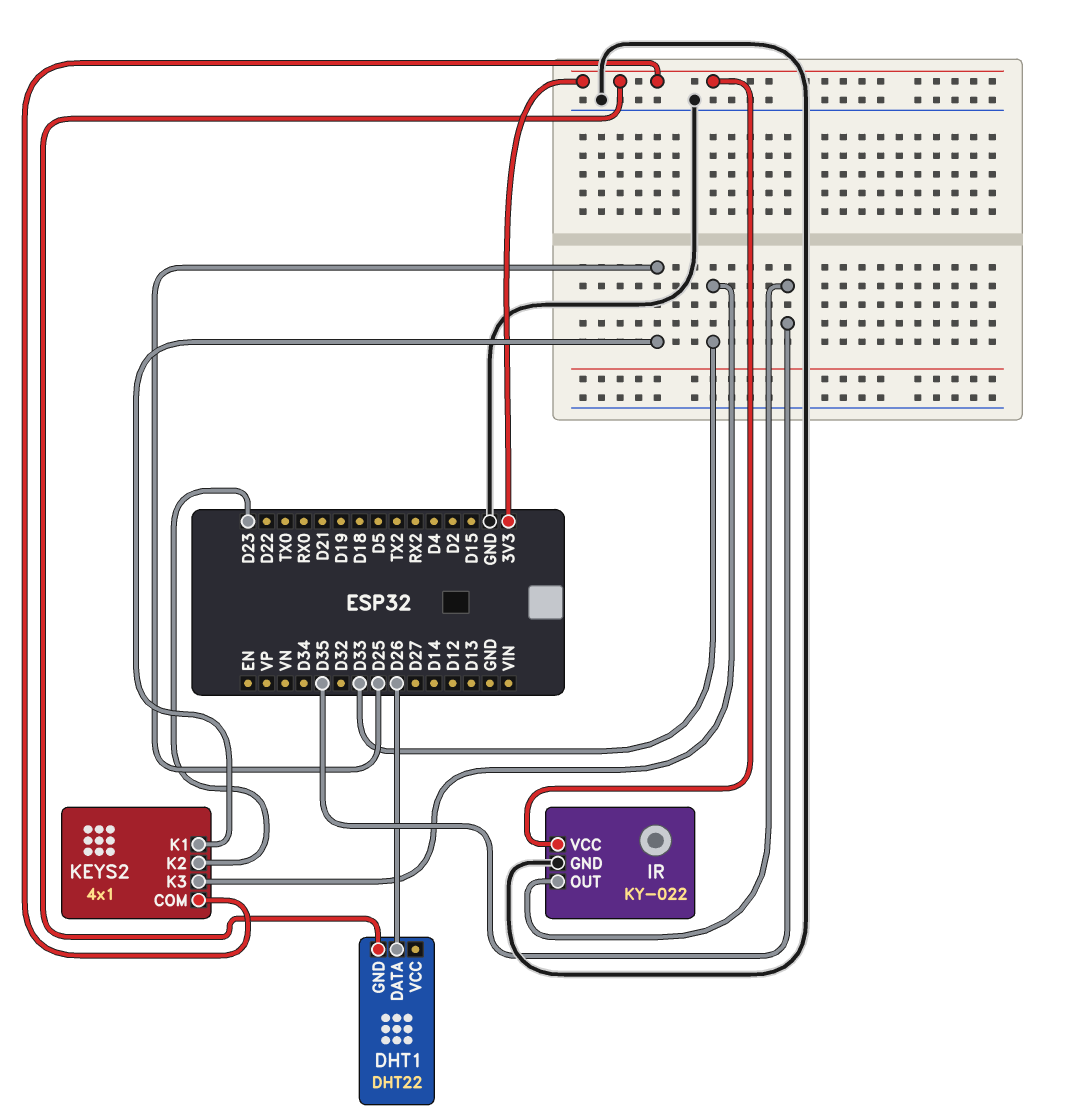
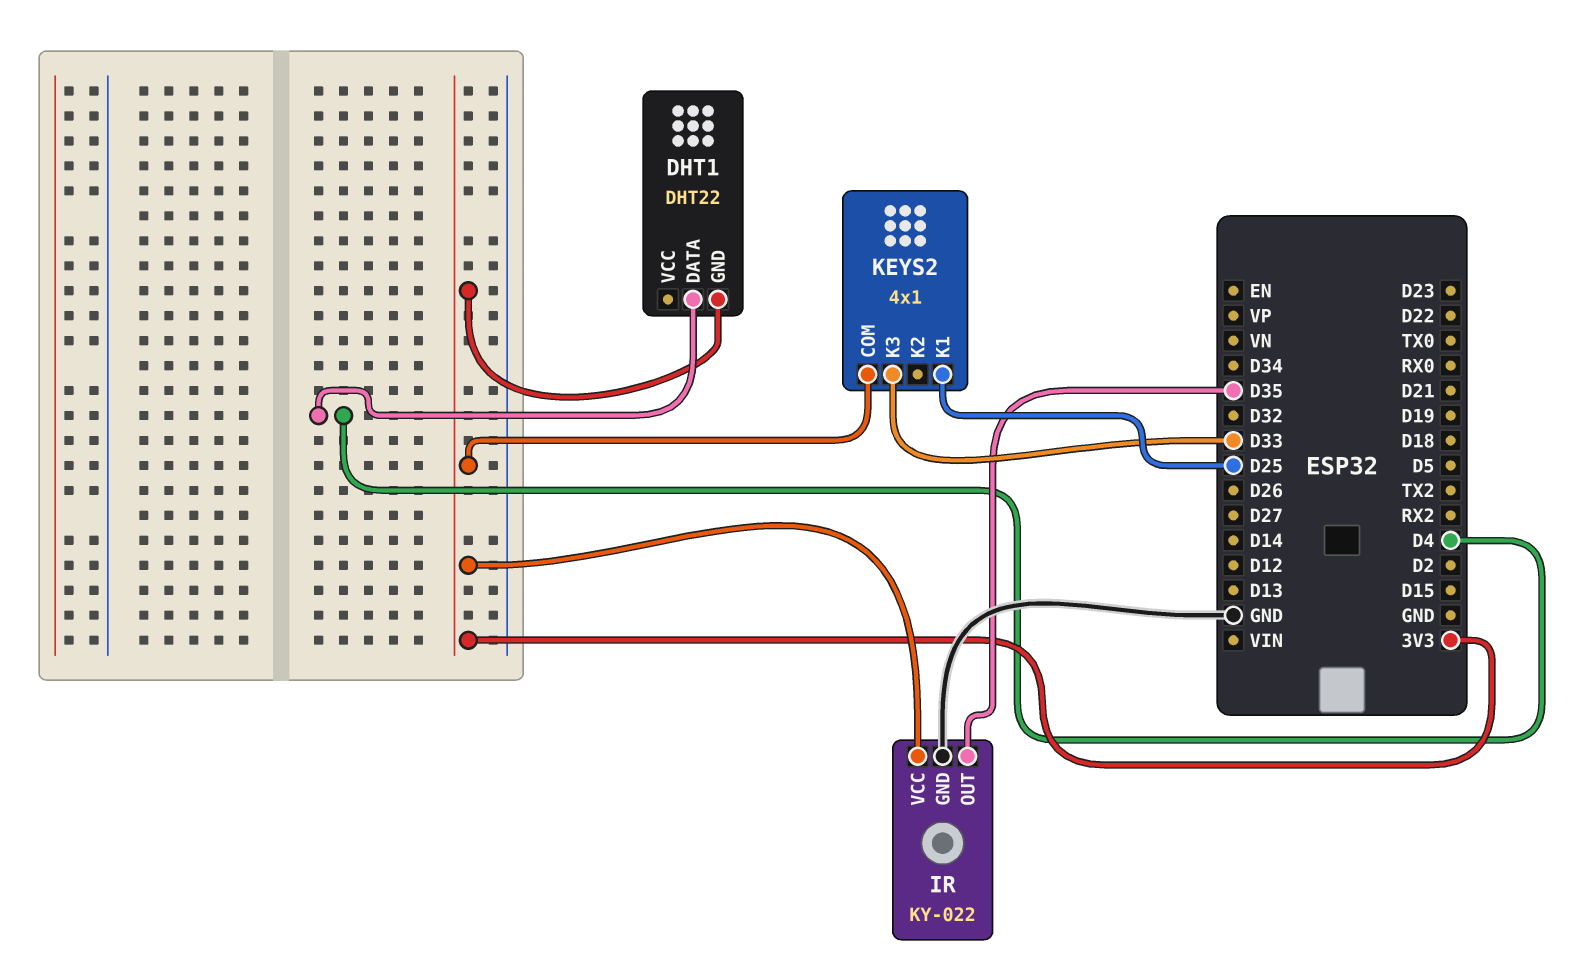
DHT1 pin DATA: D26 -> D4
KEYS2 pin K2: D23 -> none

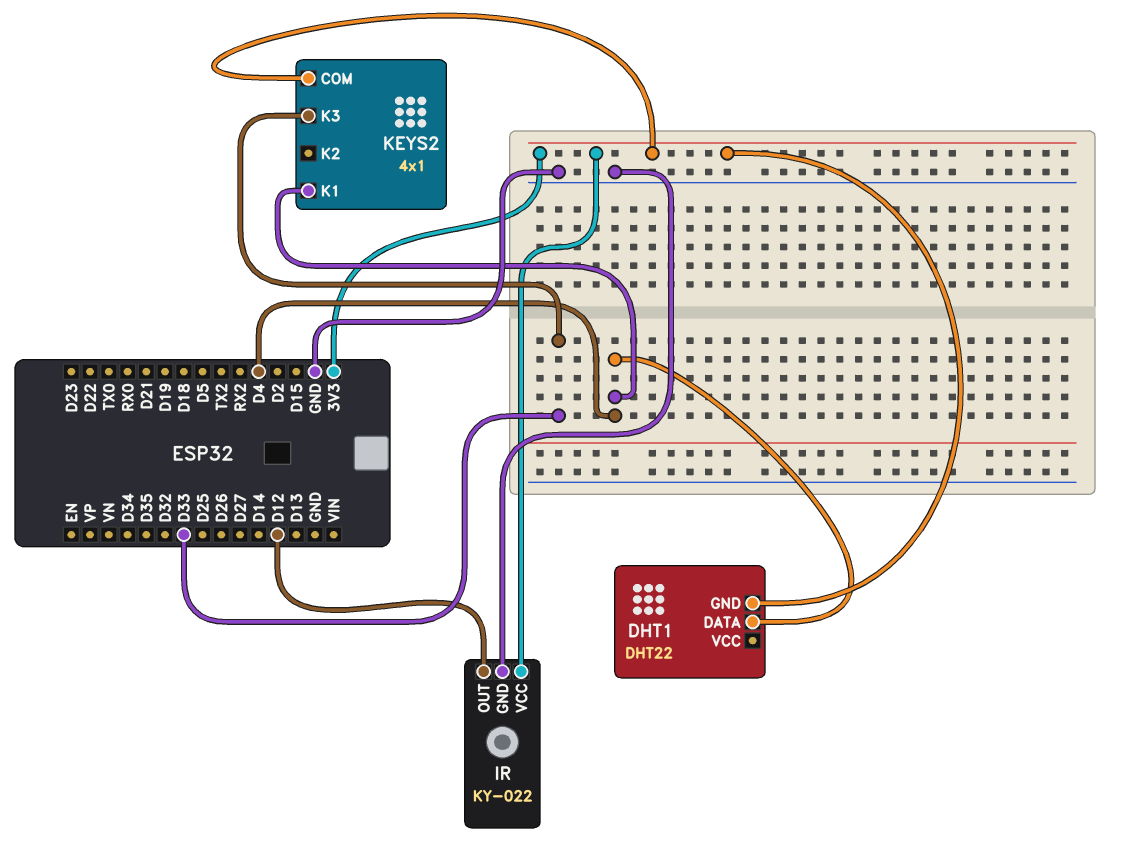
IR pin OUT: D35 -> D12
KEYS2 pin K1: D25 -> D4

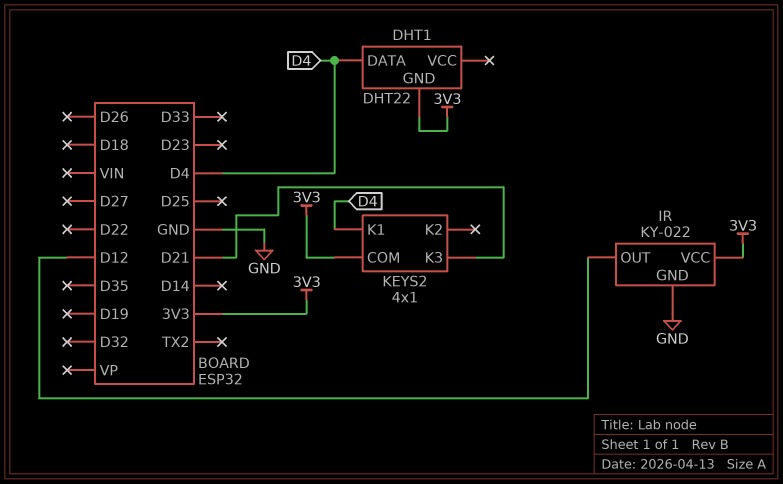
KEYS2 pin K3: D33 -> D21

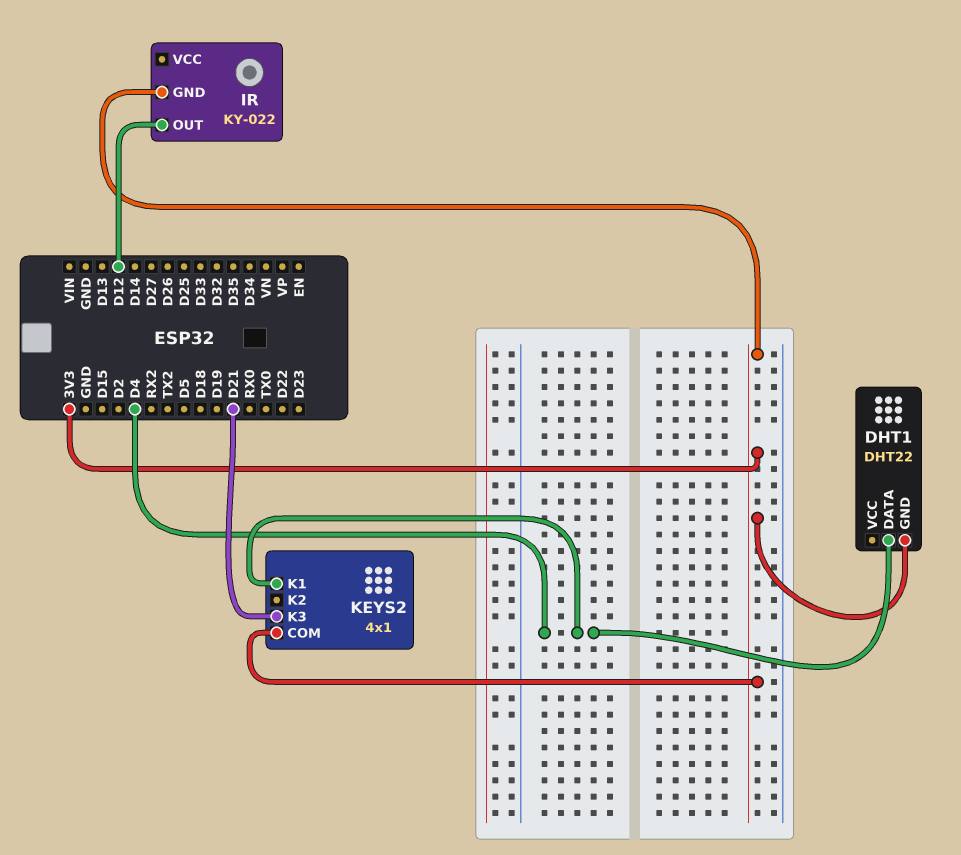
IR pin GND: GND -> 3V3
IR pin VCC: 3V3 -> none

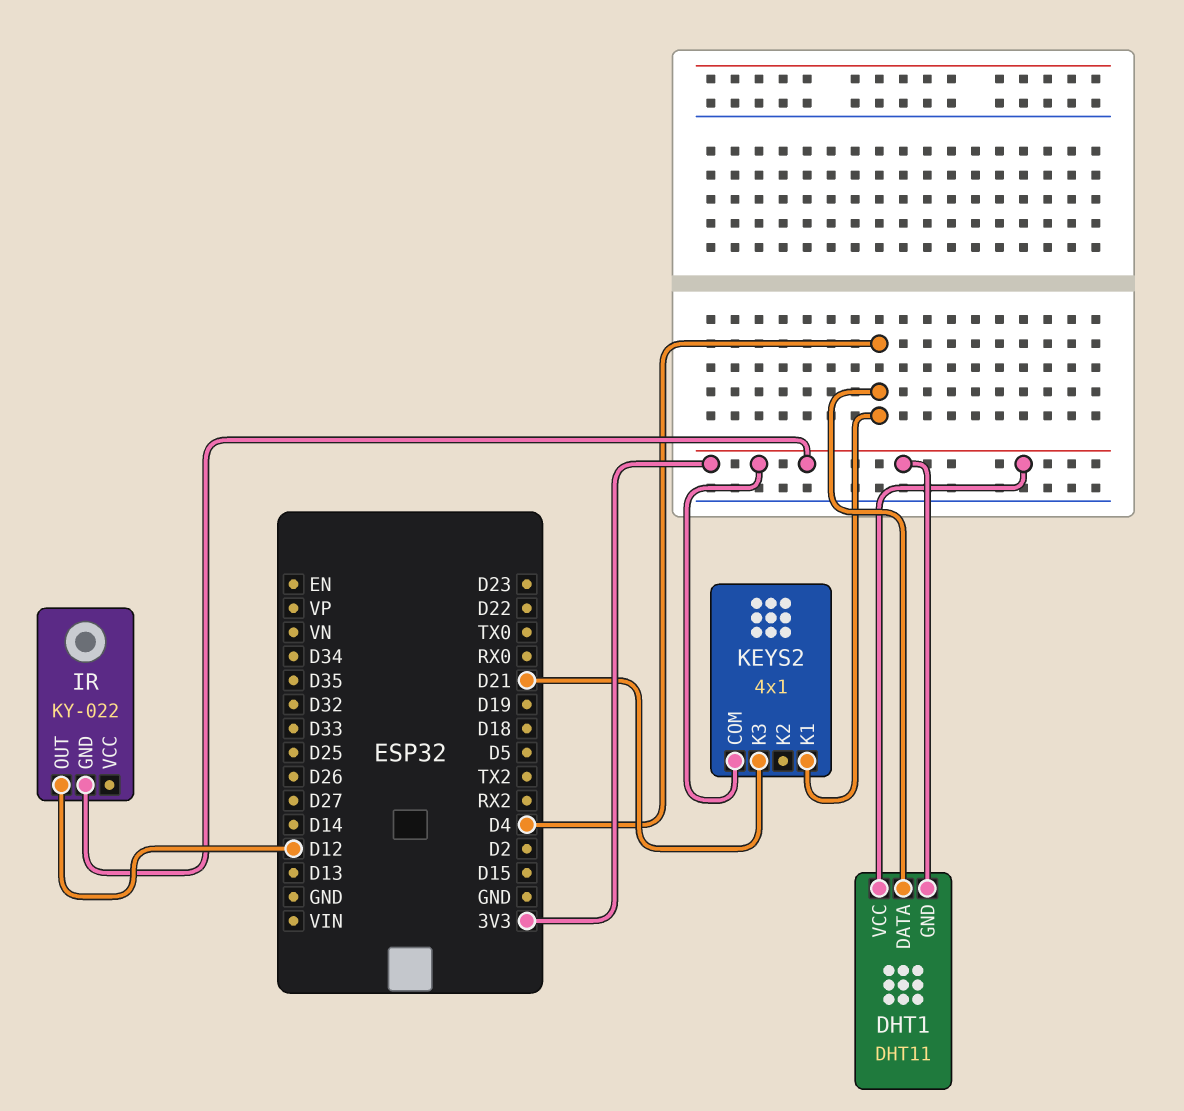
DHT1: DHT22 -> DHT11
DHT1 pin VCC: none -> 3V3

